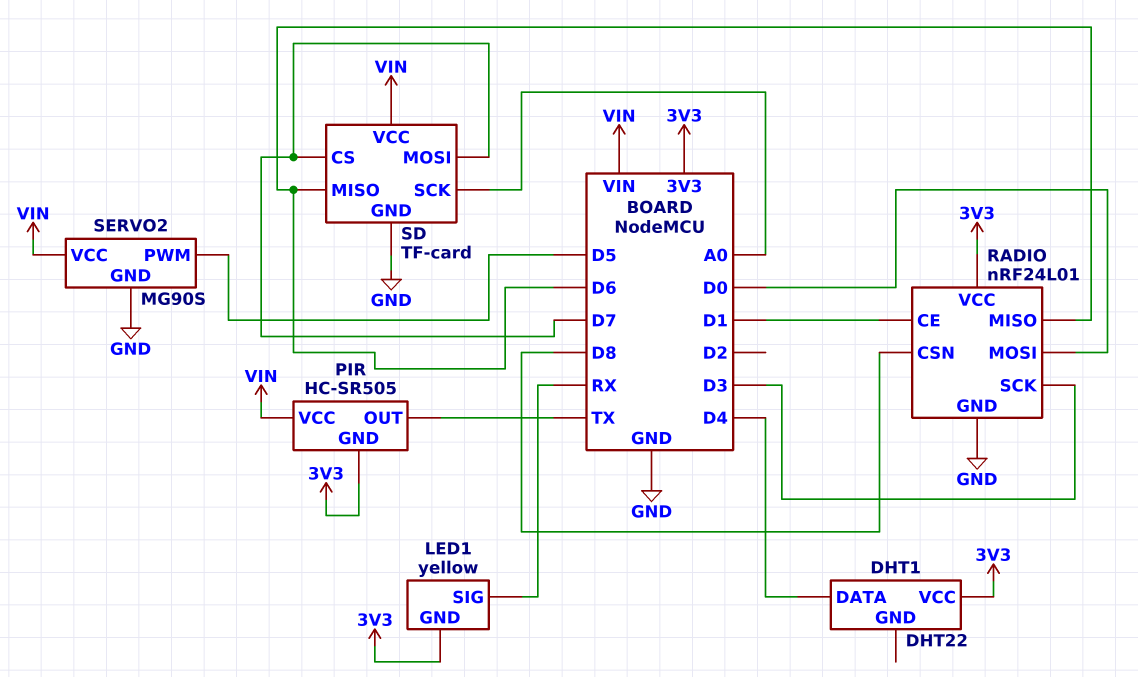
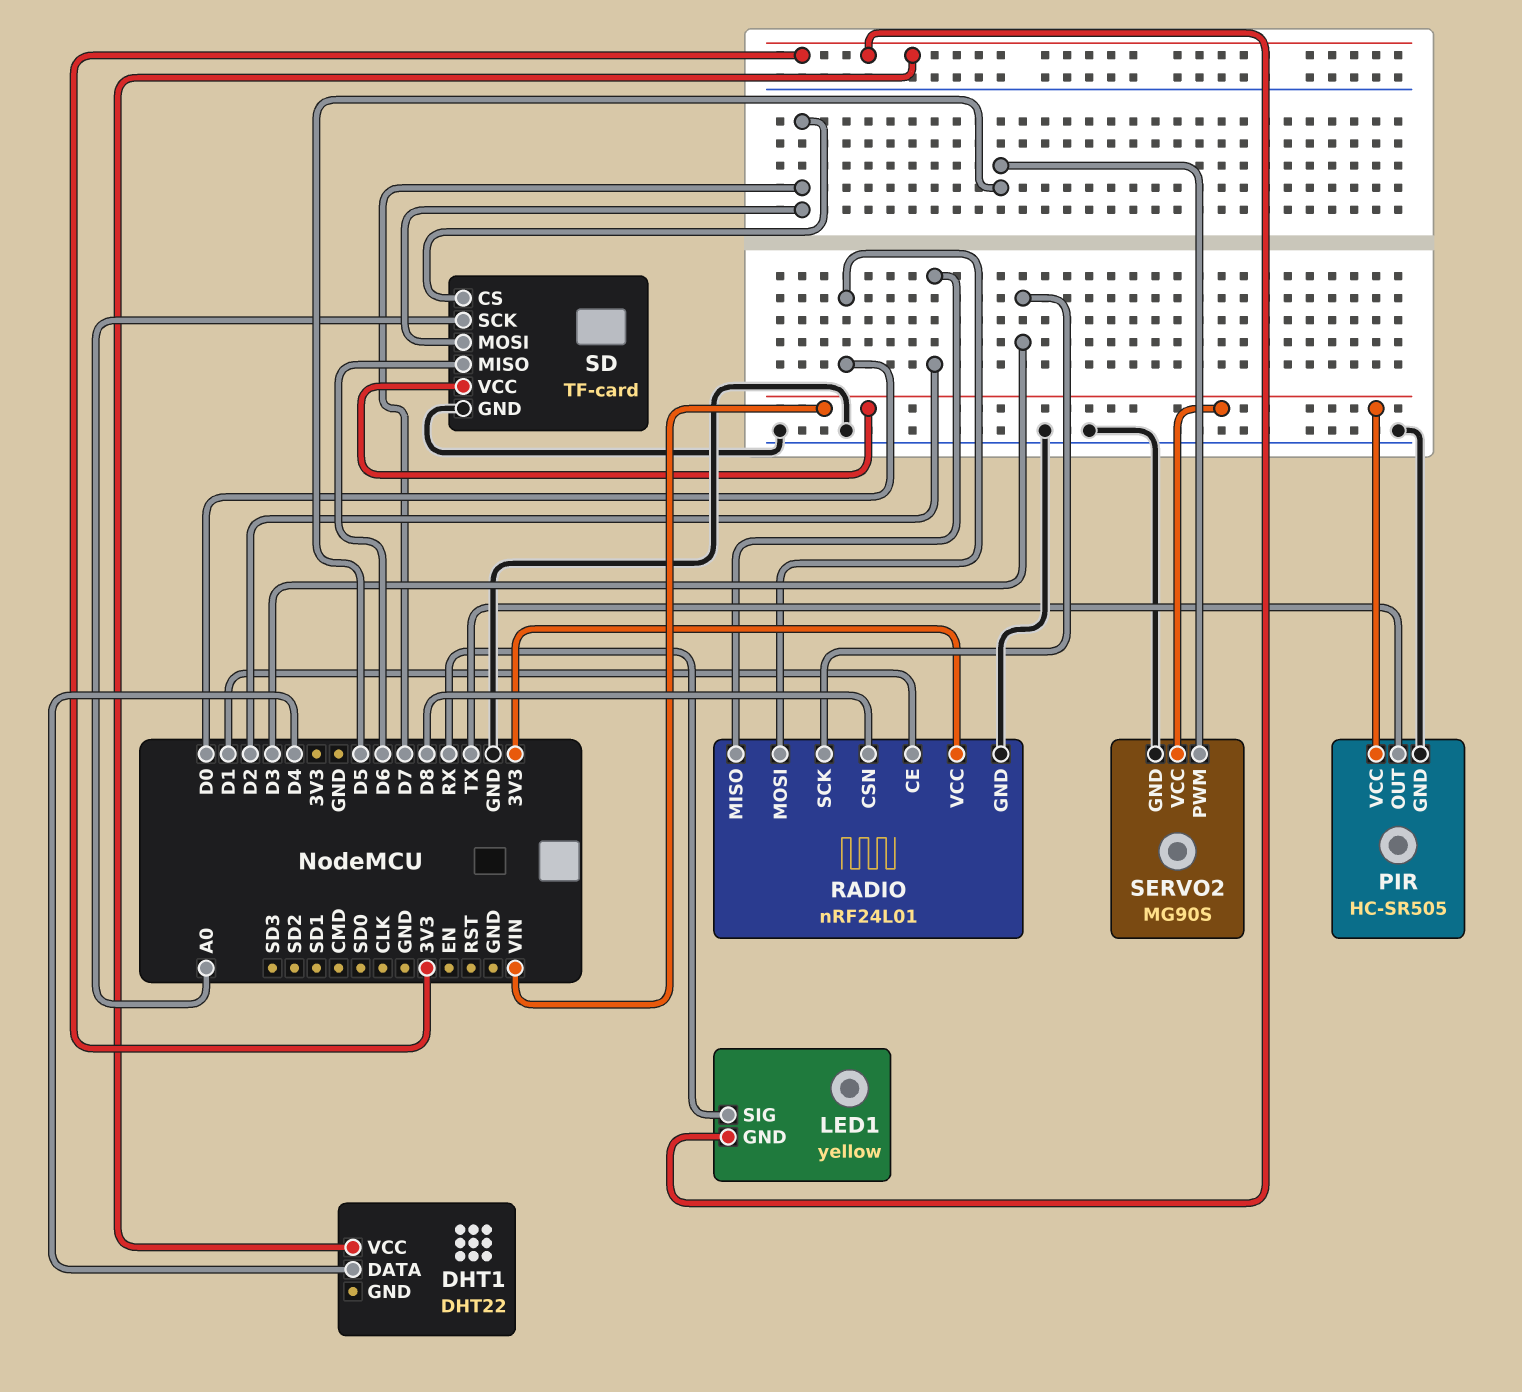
PIR pin GND: 3V3 -> GND
RADIO pin MISO: D6 -> D2

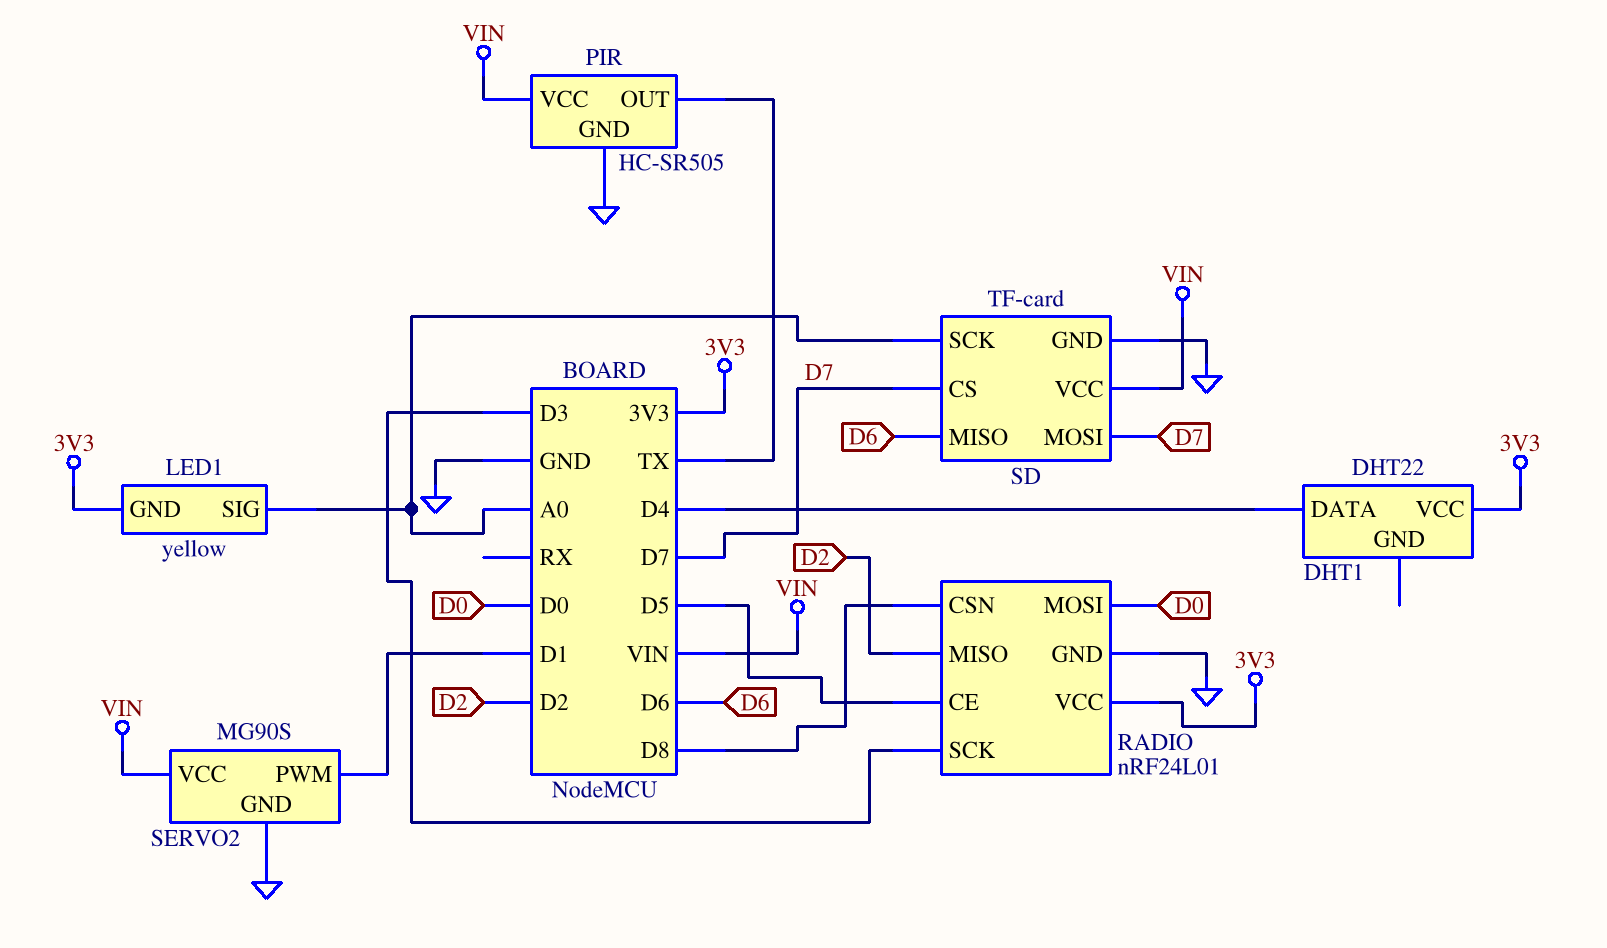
LED1 pin SIG: RX -> A0
RADIO pin CE: D1 -> D5
SERVO2 pin PWM: D5 -> D1

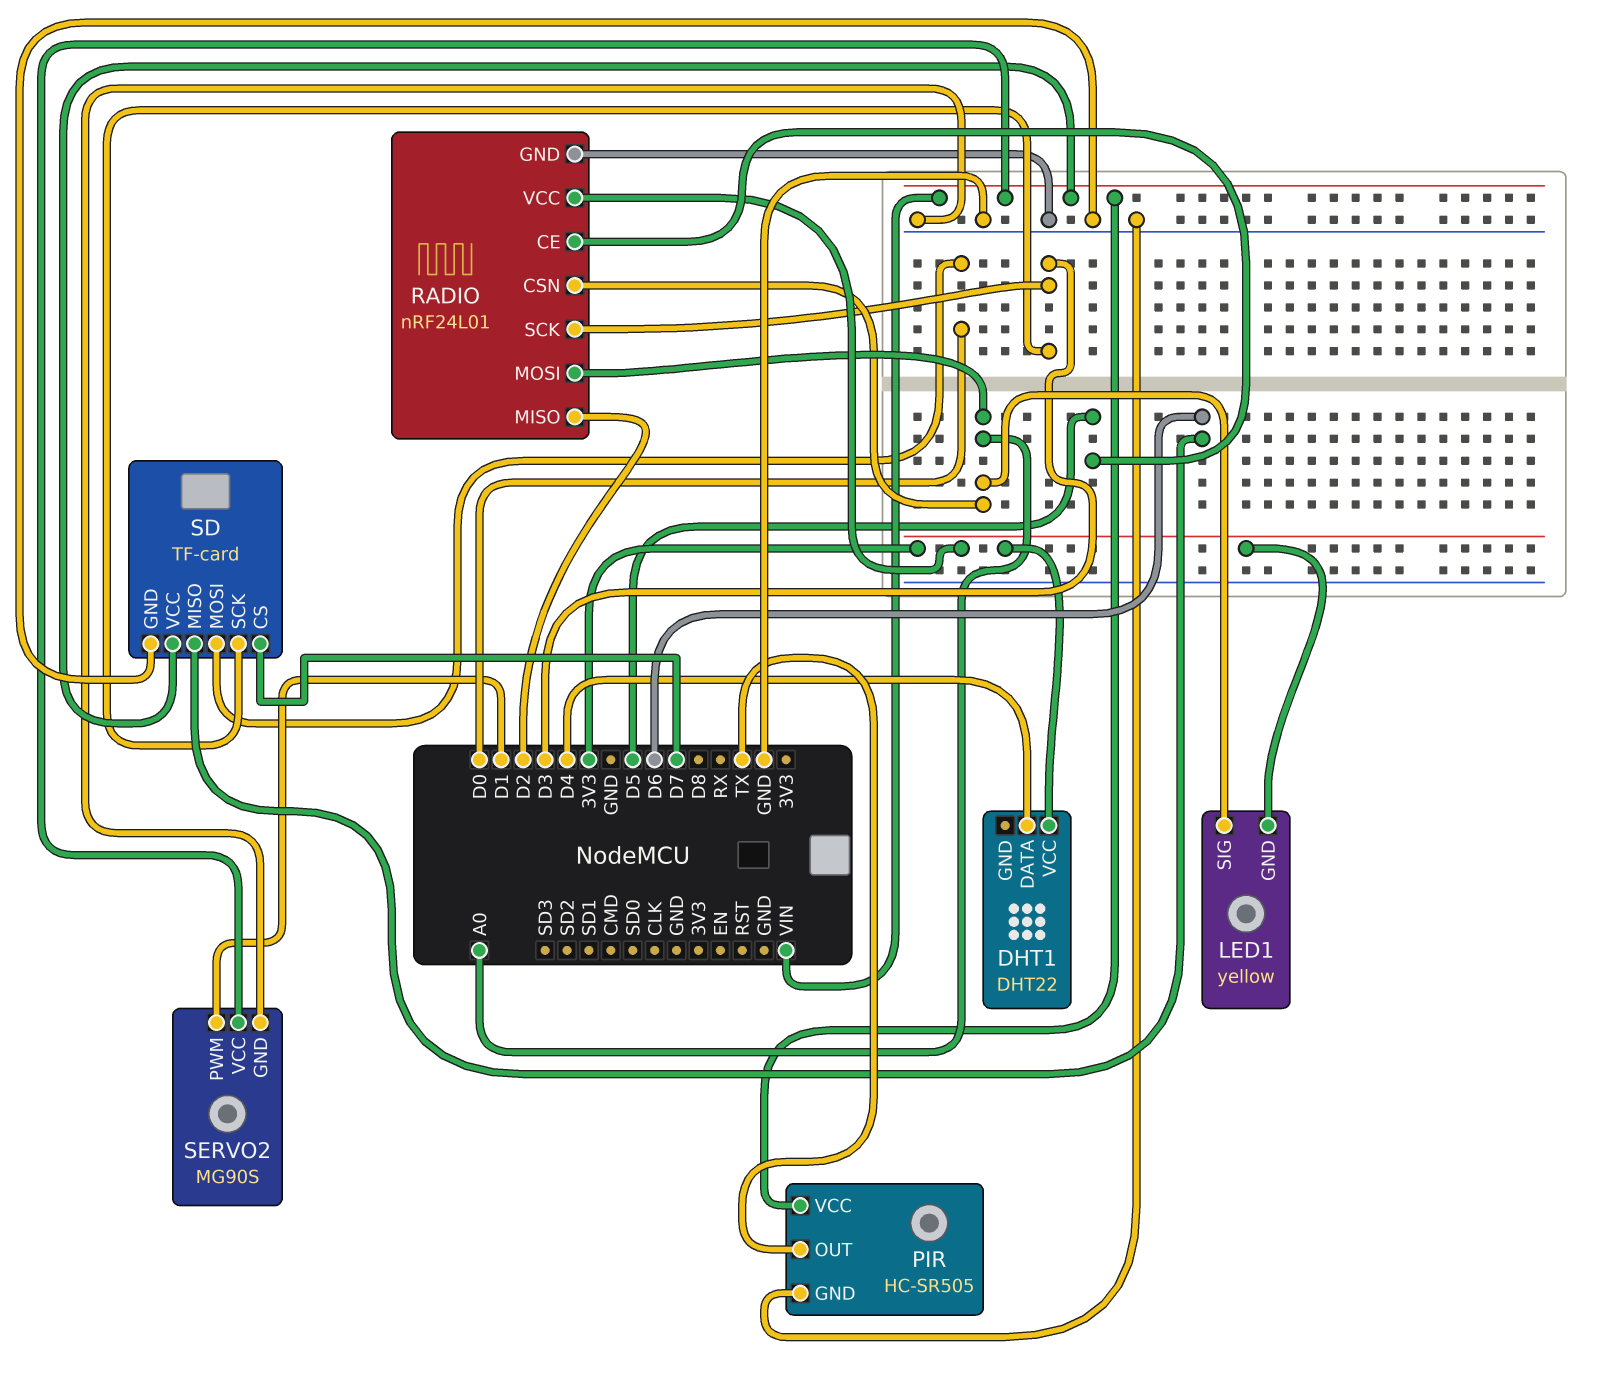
RADIO pin CSN: D8 -> A0
RADIO pin MOSI: D0 -> A0
SD pin MOSI: D7 -> D0
SD pin SCK: A0 -> D3

